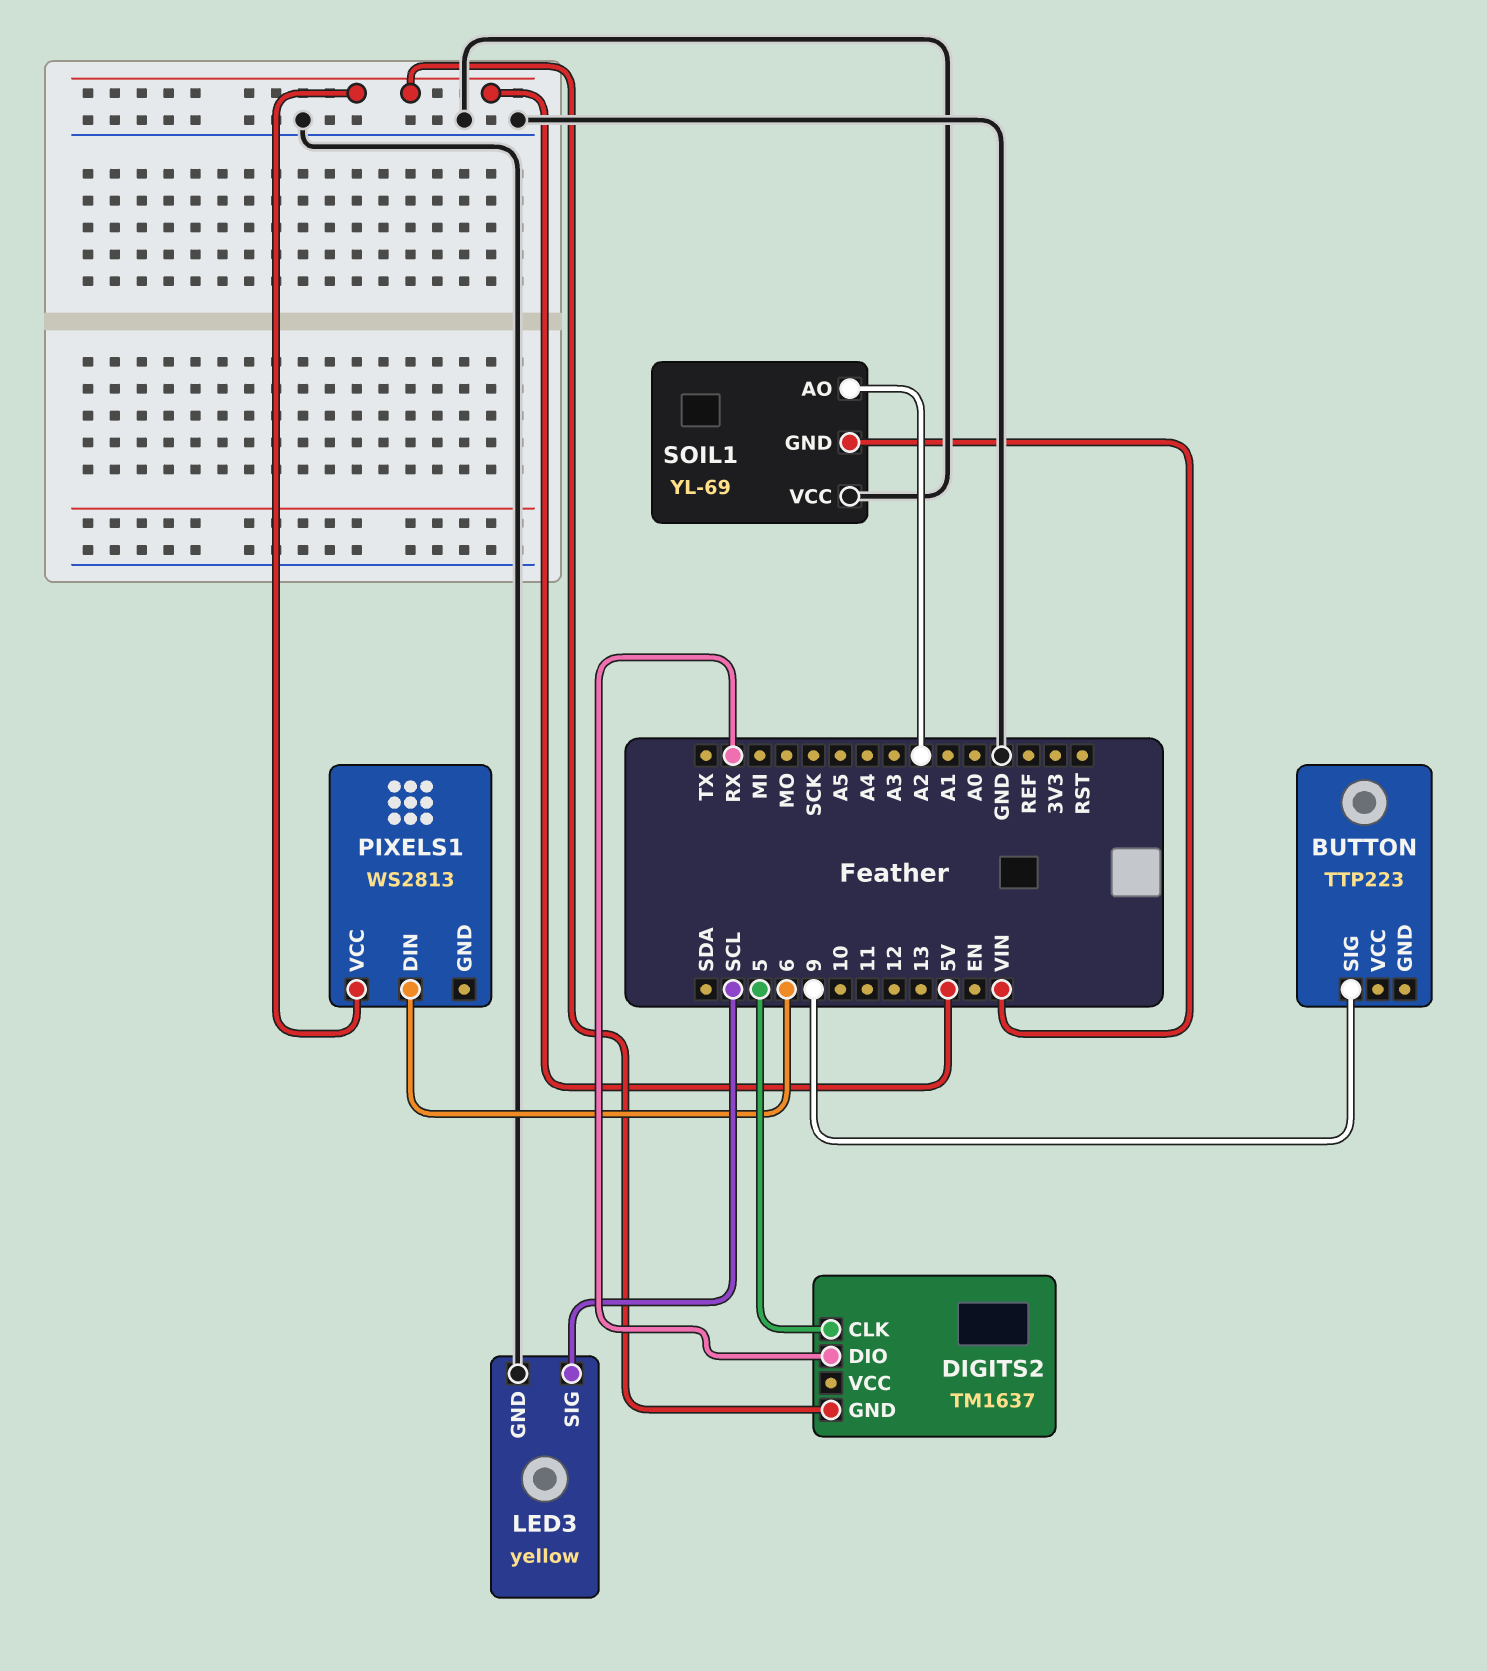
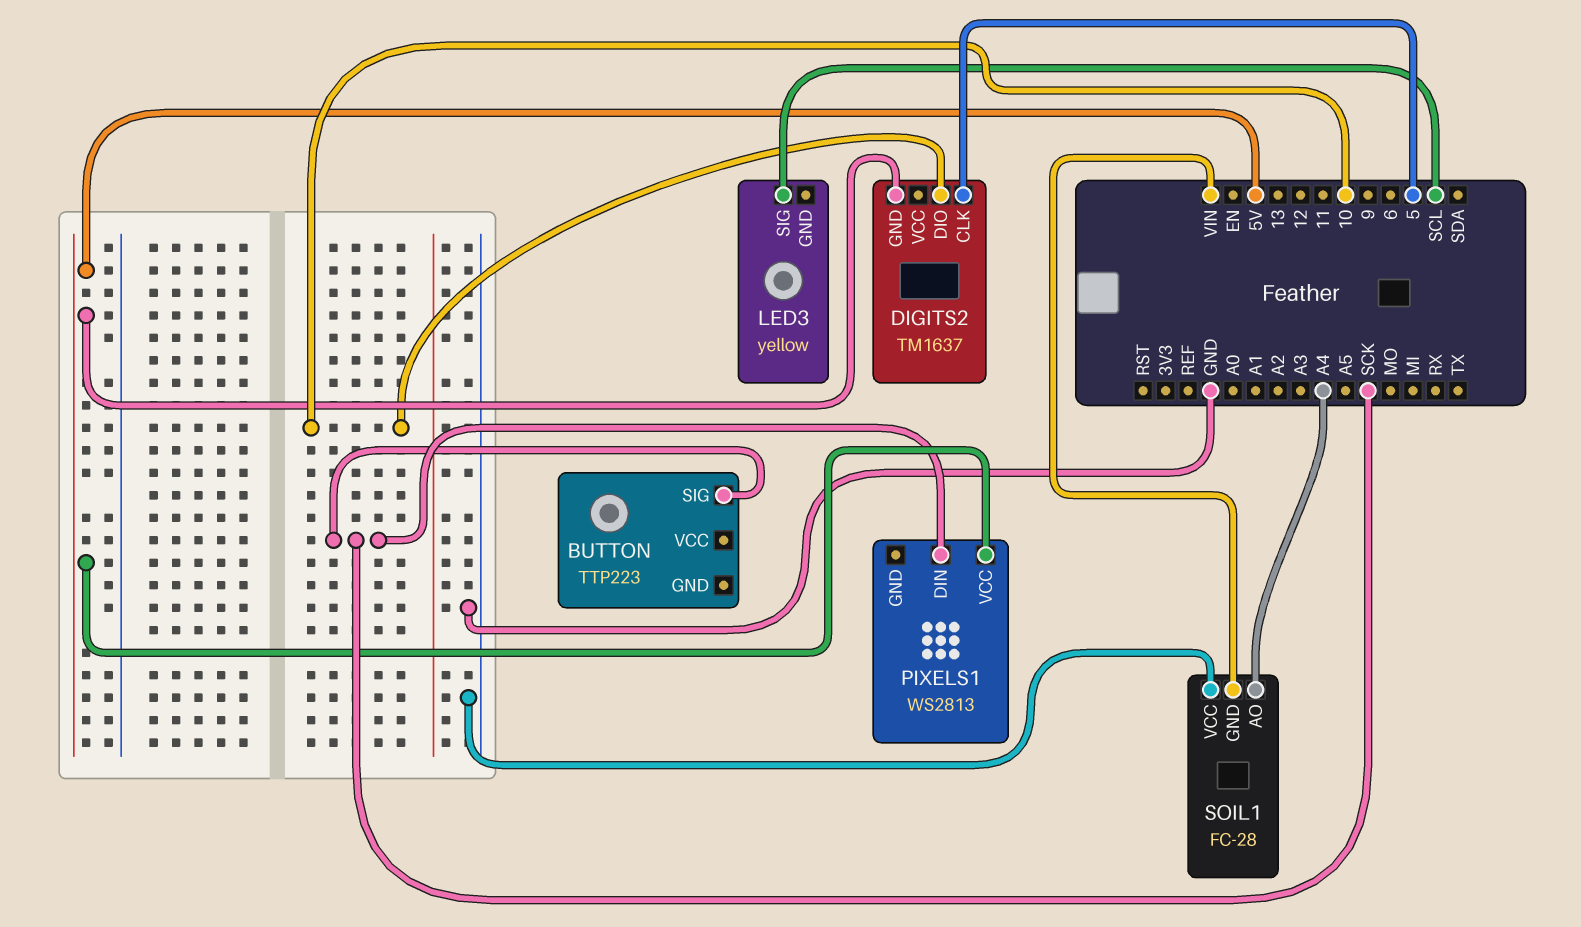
BUTTON pin SIG: 9 -> SCK
DIGITS2 pin DIO: RX -> 10
LED3 pin GND: GND -> none
PIXELS1 pin DIN: 6 -> SCK
SOIL1: YL-69 -> FC-28
SOIL1 pin AO: A2 -> A4

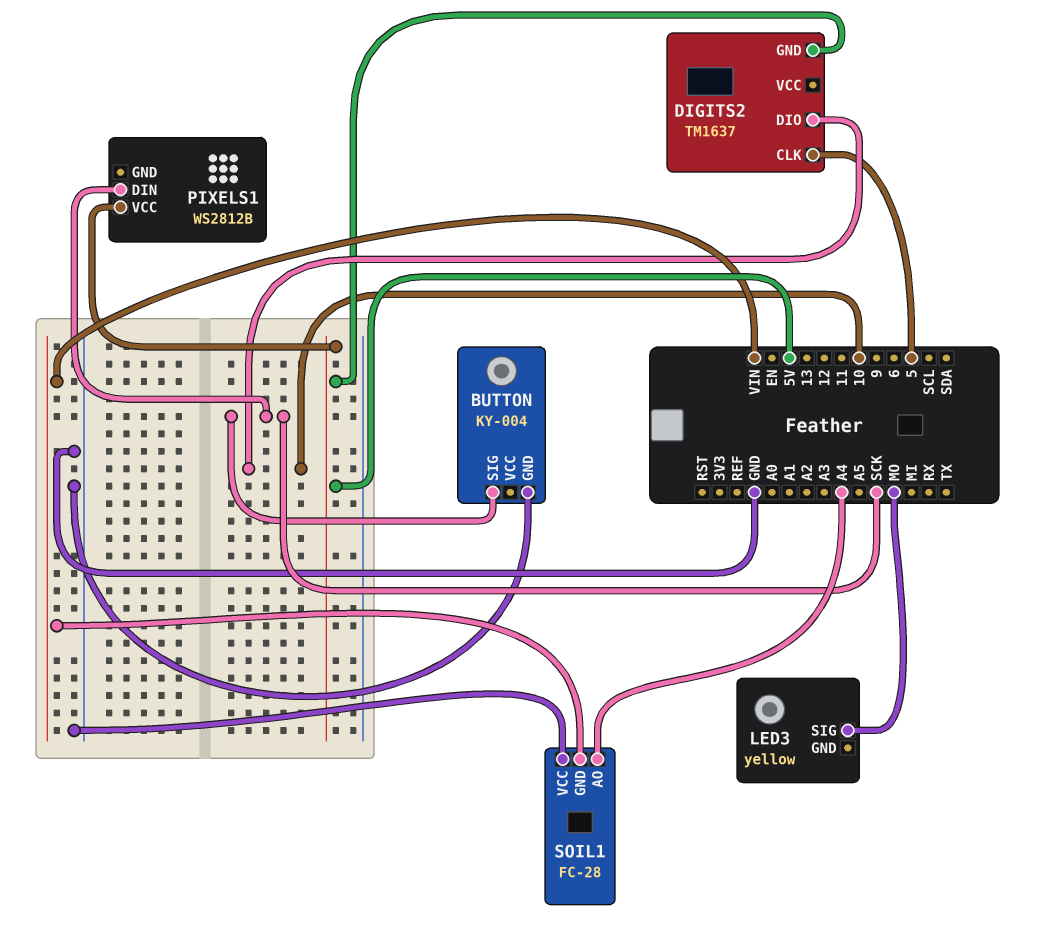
BUTTON: TTP223 -> KY-004
BUTTON pin GND: none -> GND
LED3 pin SIG: SCL -> MO
PIXELS1: WS2813 -> WS2812B

